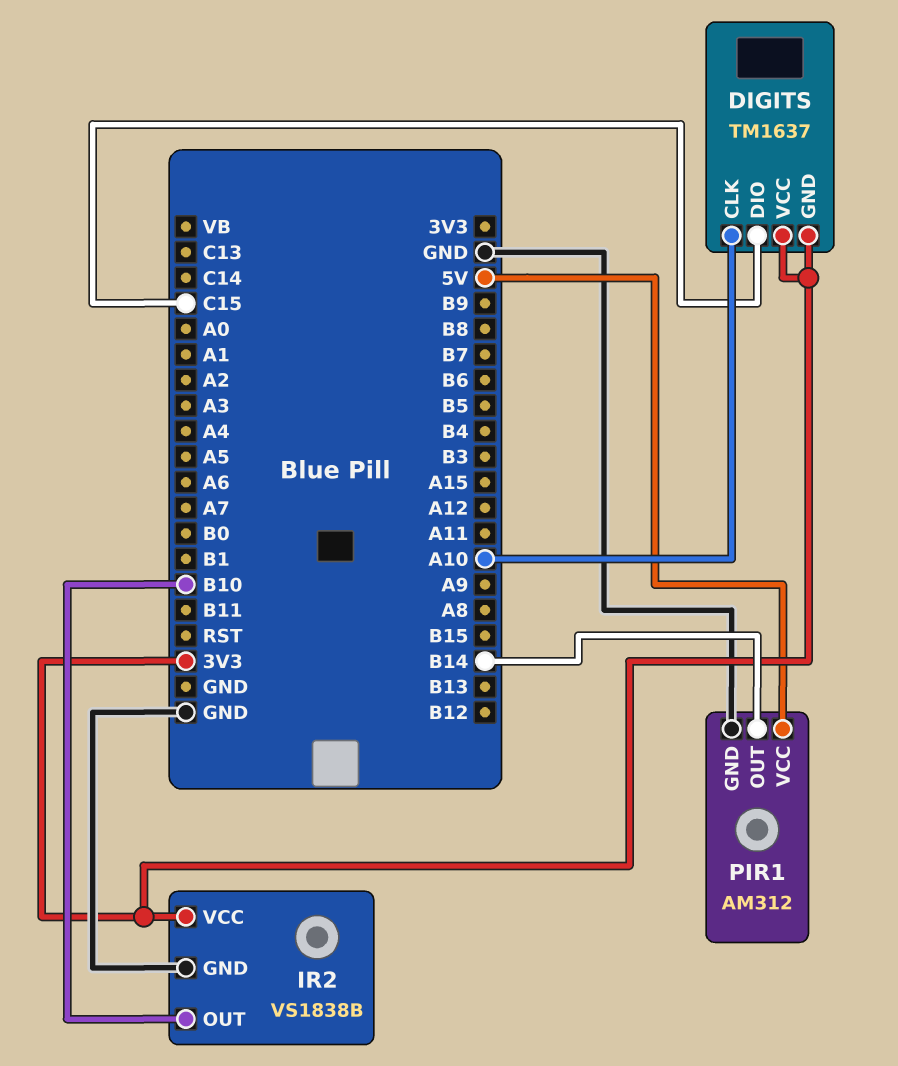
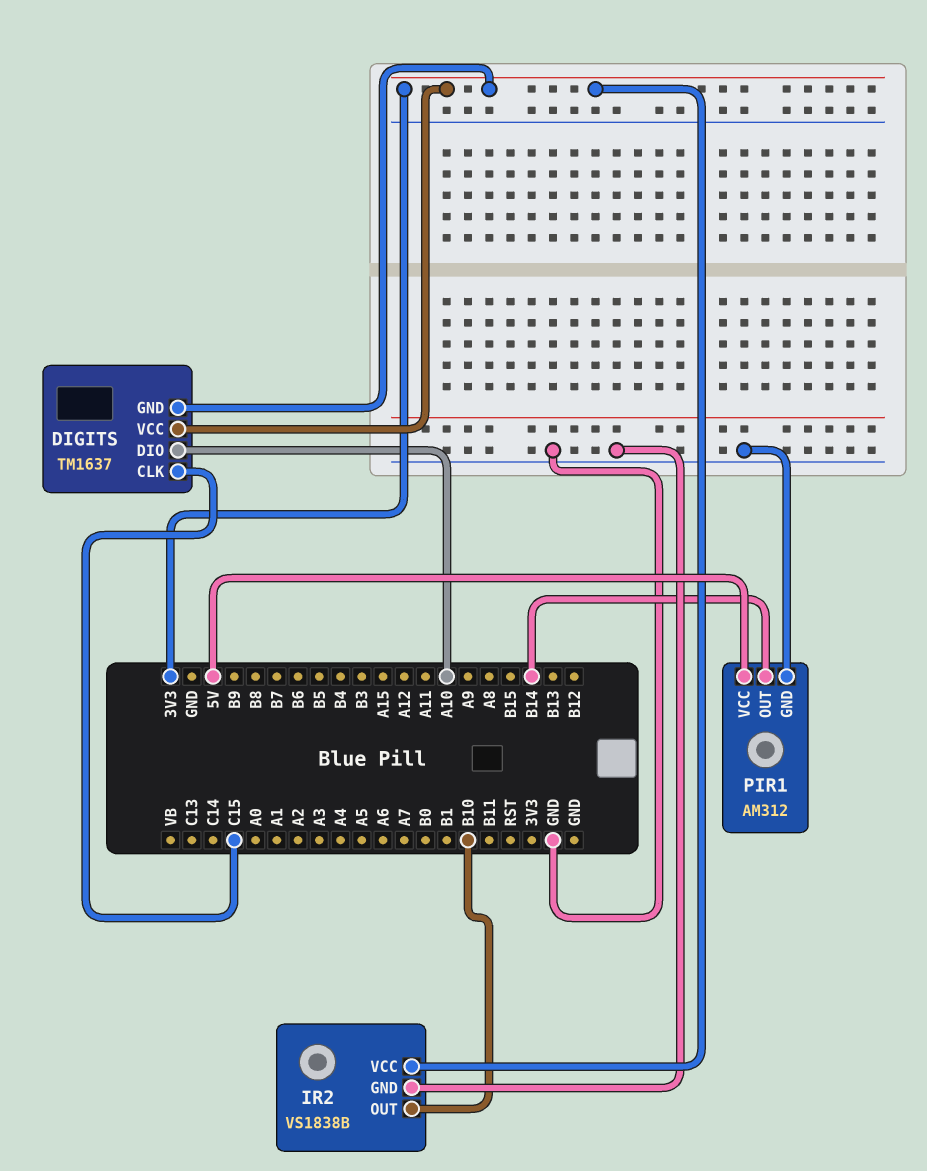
DIGITS pin CLK: A10 -> C15
DIGITS pin DIO: C15 -> A10

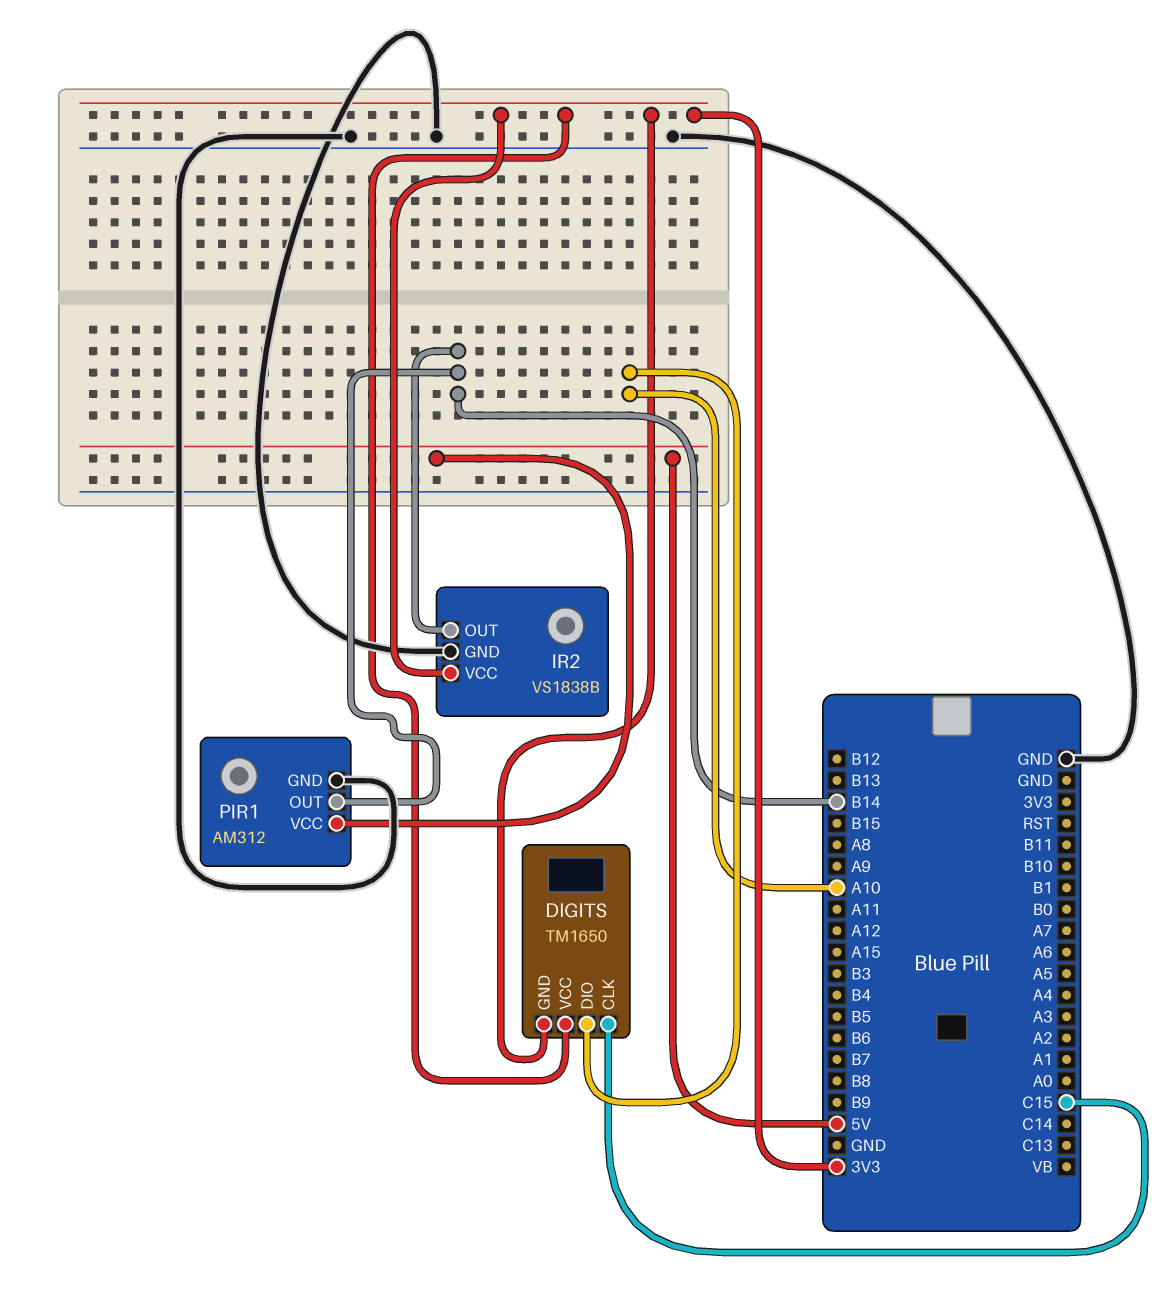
DIGITS: TM1637 -> TM1650
IR2 pin OUT: B10 -> B14

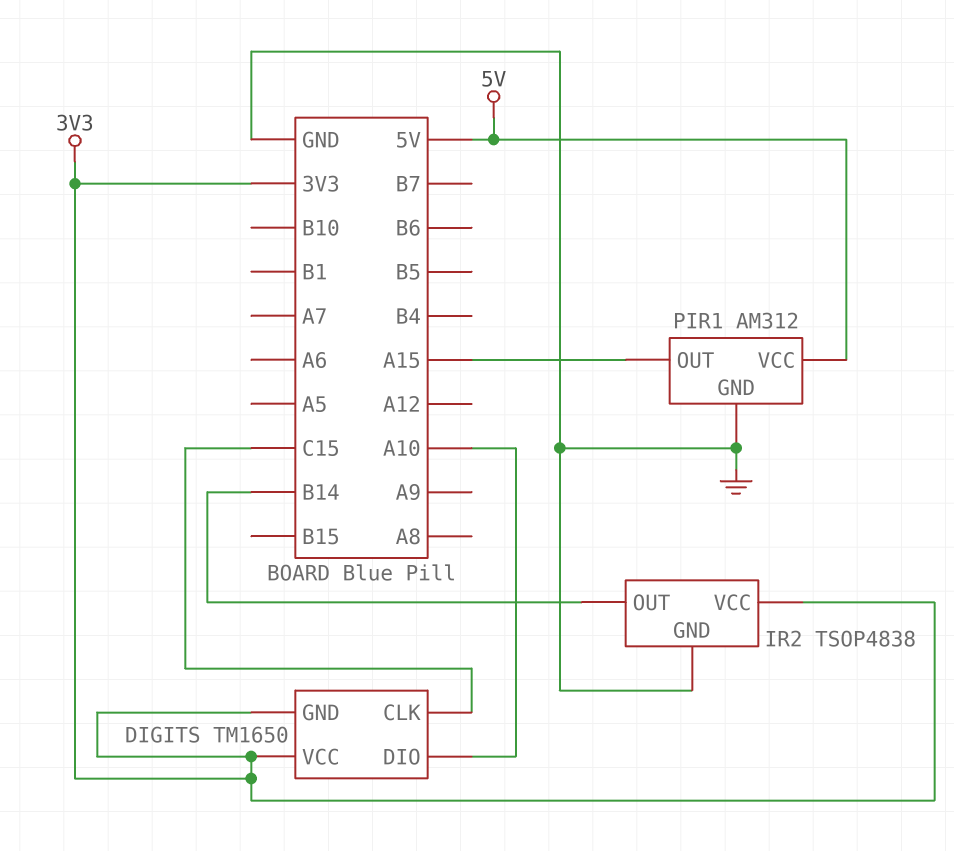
IR2: VS1838B -> TSOP4838
PIR1 pin OUT: B14 -> A15

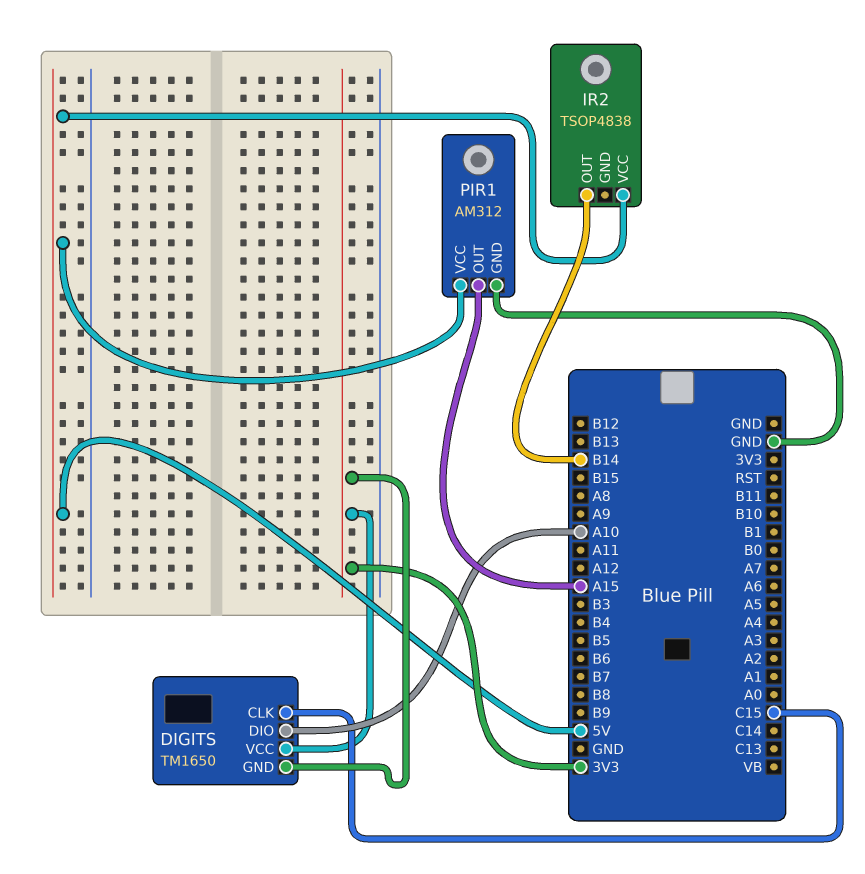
IR2 pin GND: GND -> none
IR2 pin VCC: 3V3 -> 5V

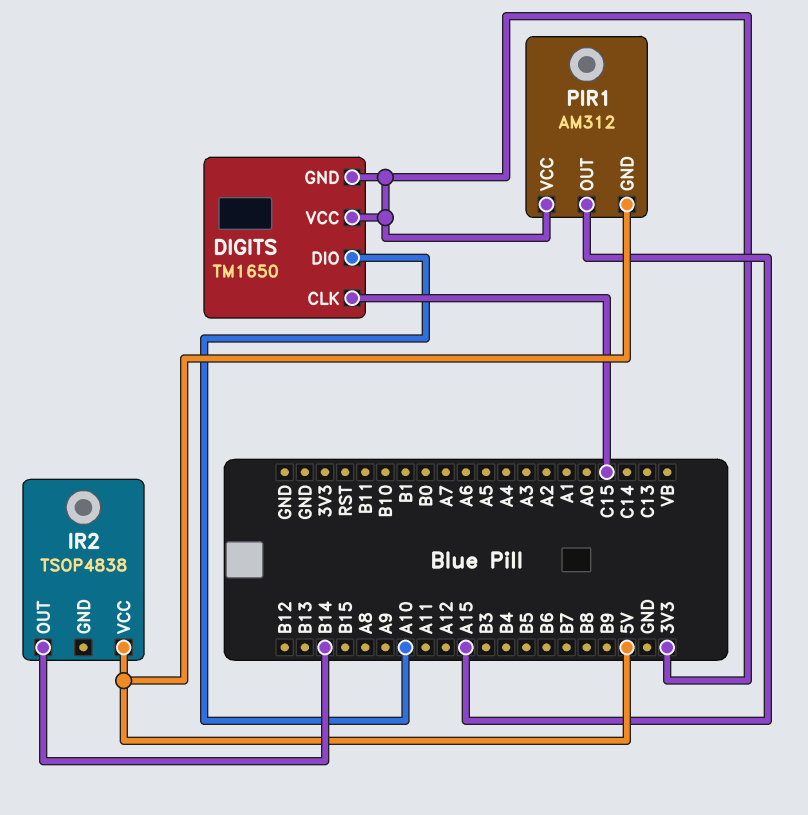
PIR1 pin GND: GND -> 5V
PIR1 pin VCC: 5V -> 3V3

